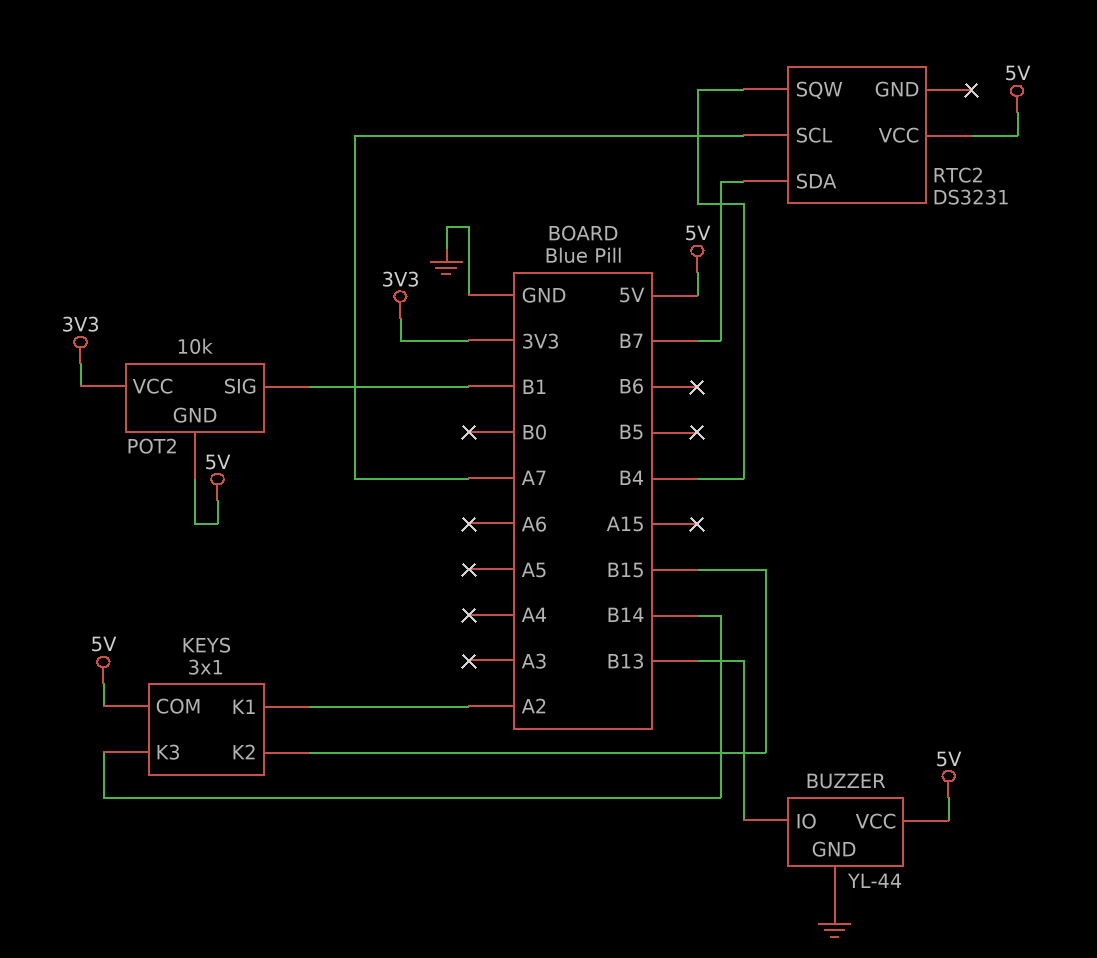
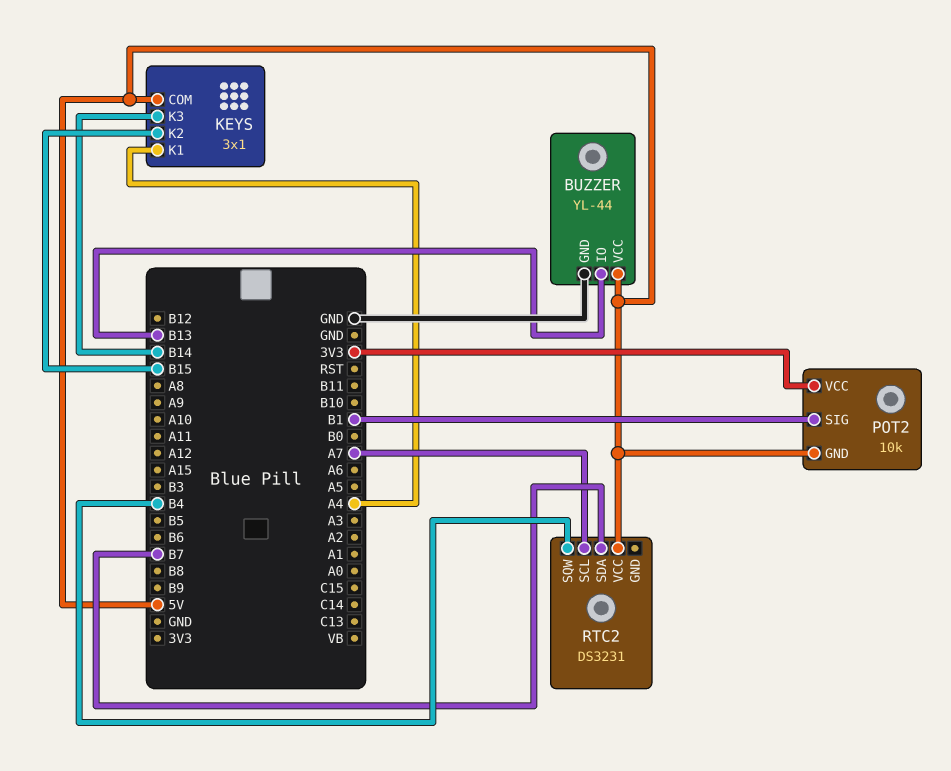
KEYS pin K1: A2 -> A4

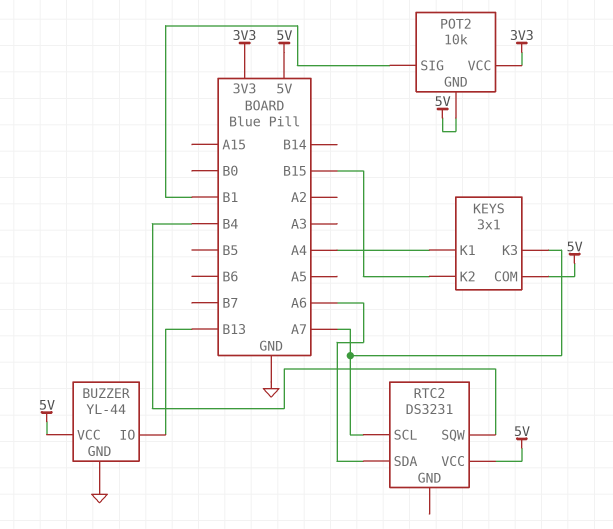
KEYS pin K3: B14 -> A7
RTC2 pin SDA: B7 -> A6

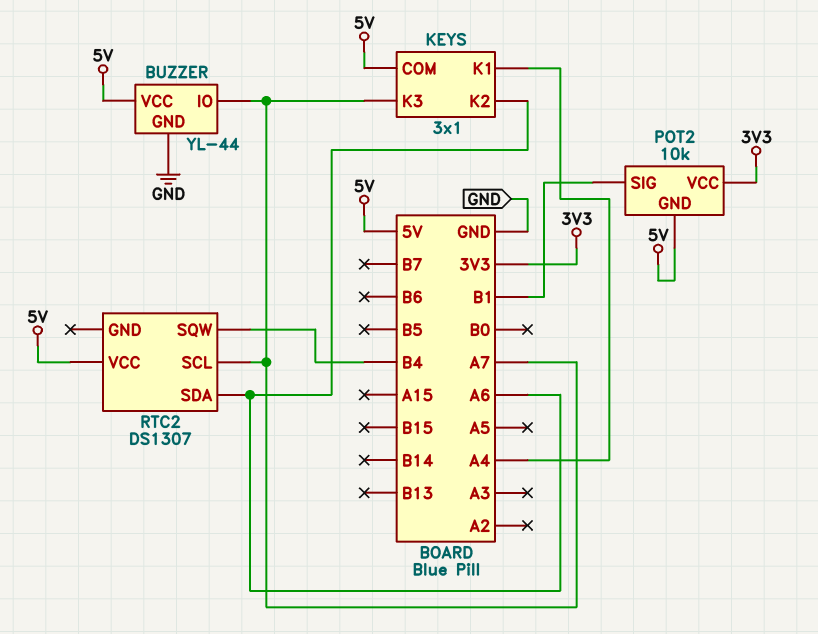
BUZZER pin IO: B13 -> A7
KEYS pin K2: B15 -> A6
RTC2: DS3231 -> DS1307

